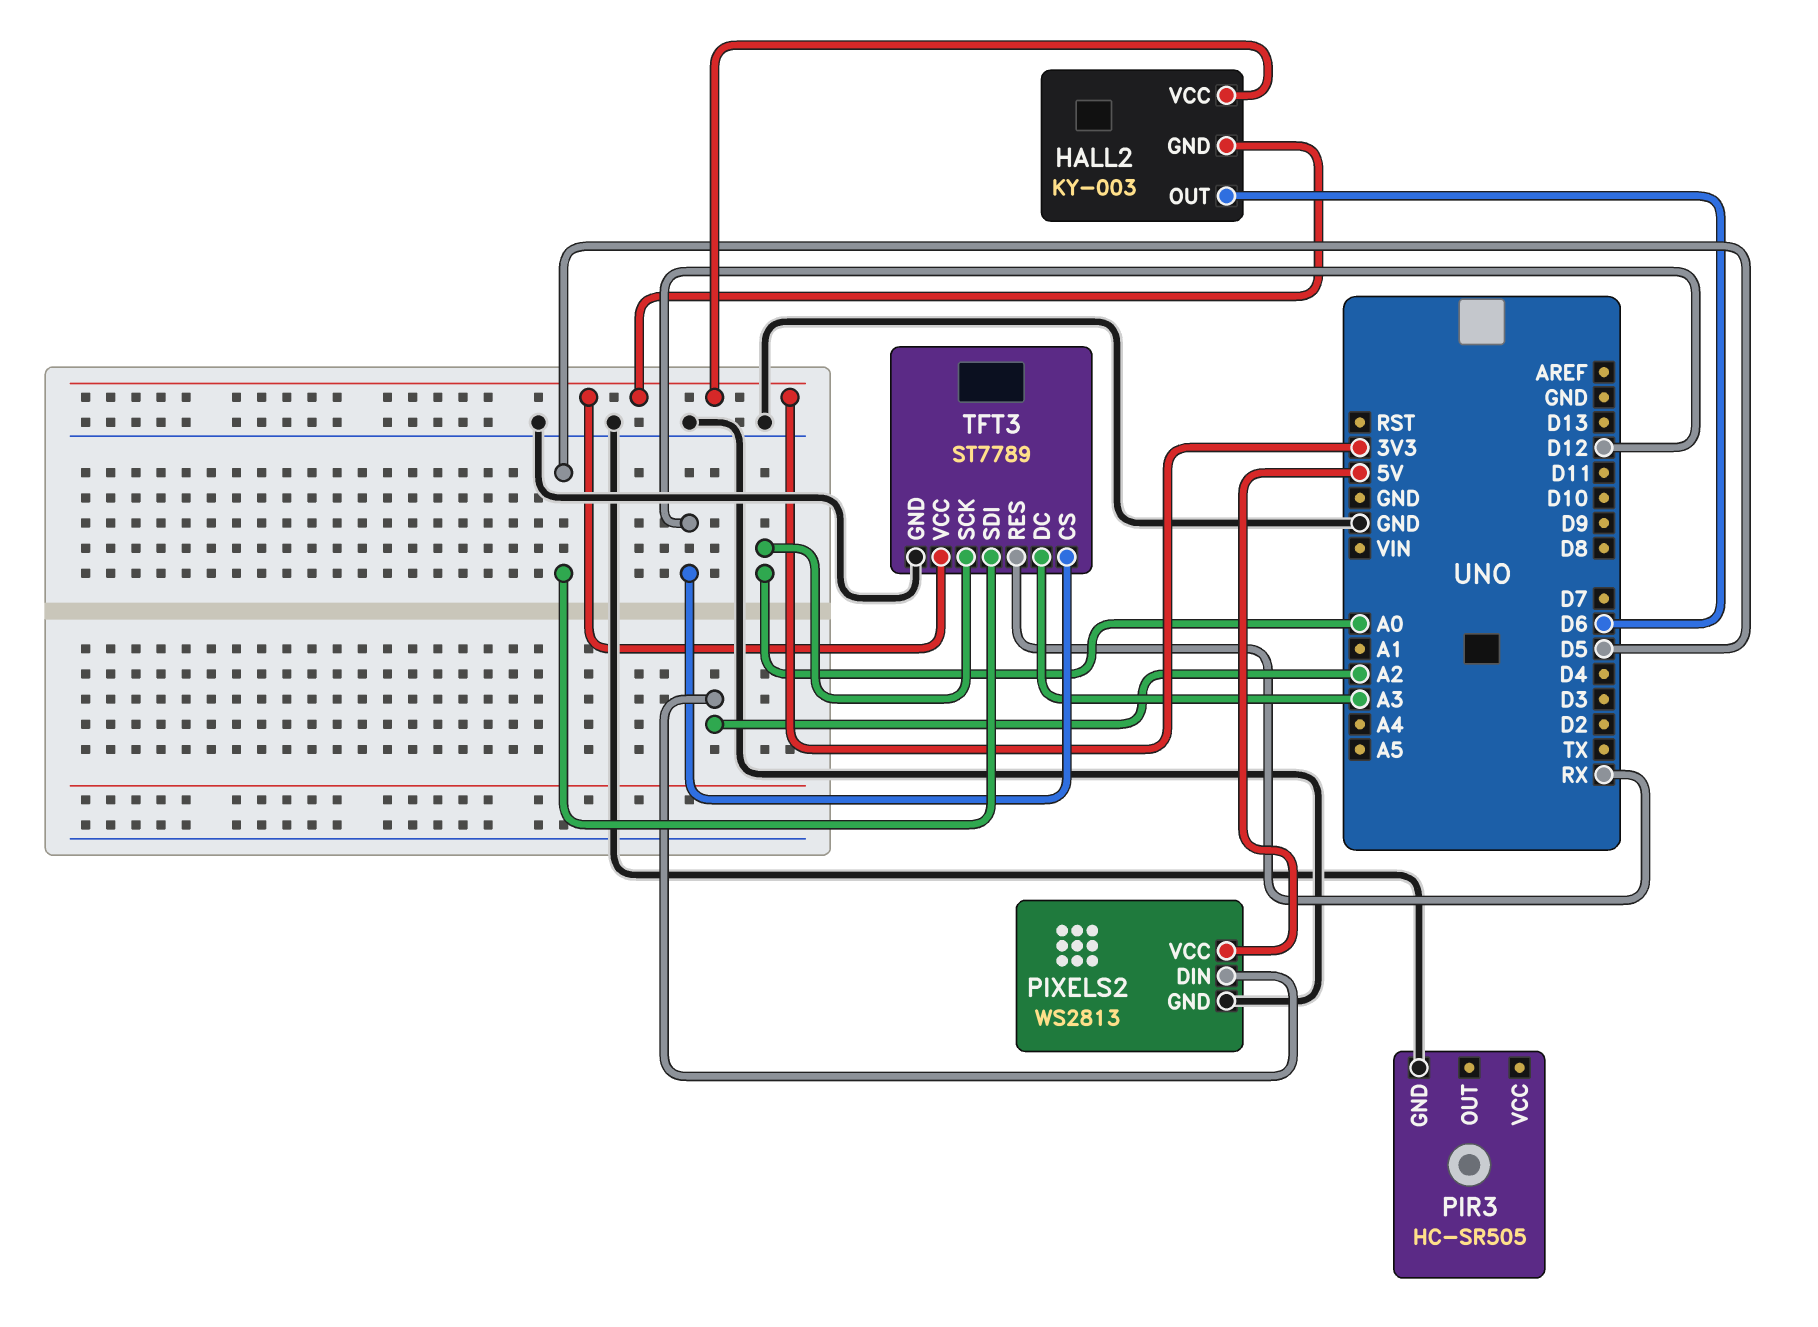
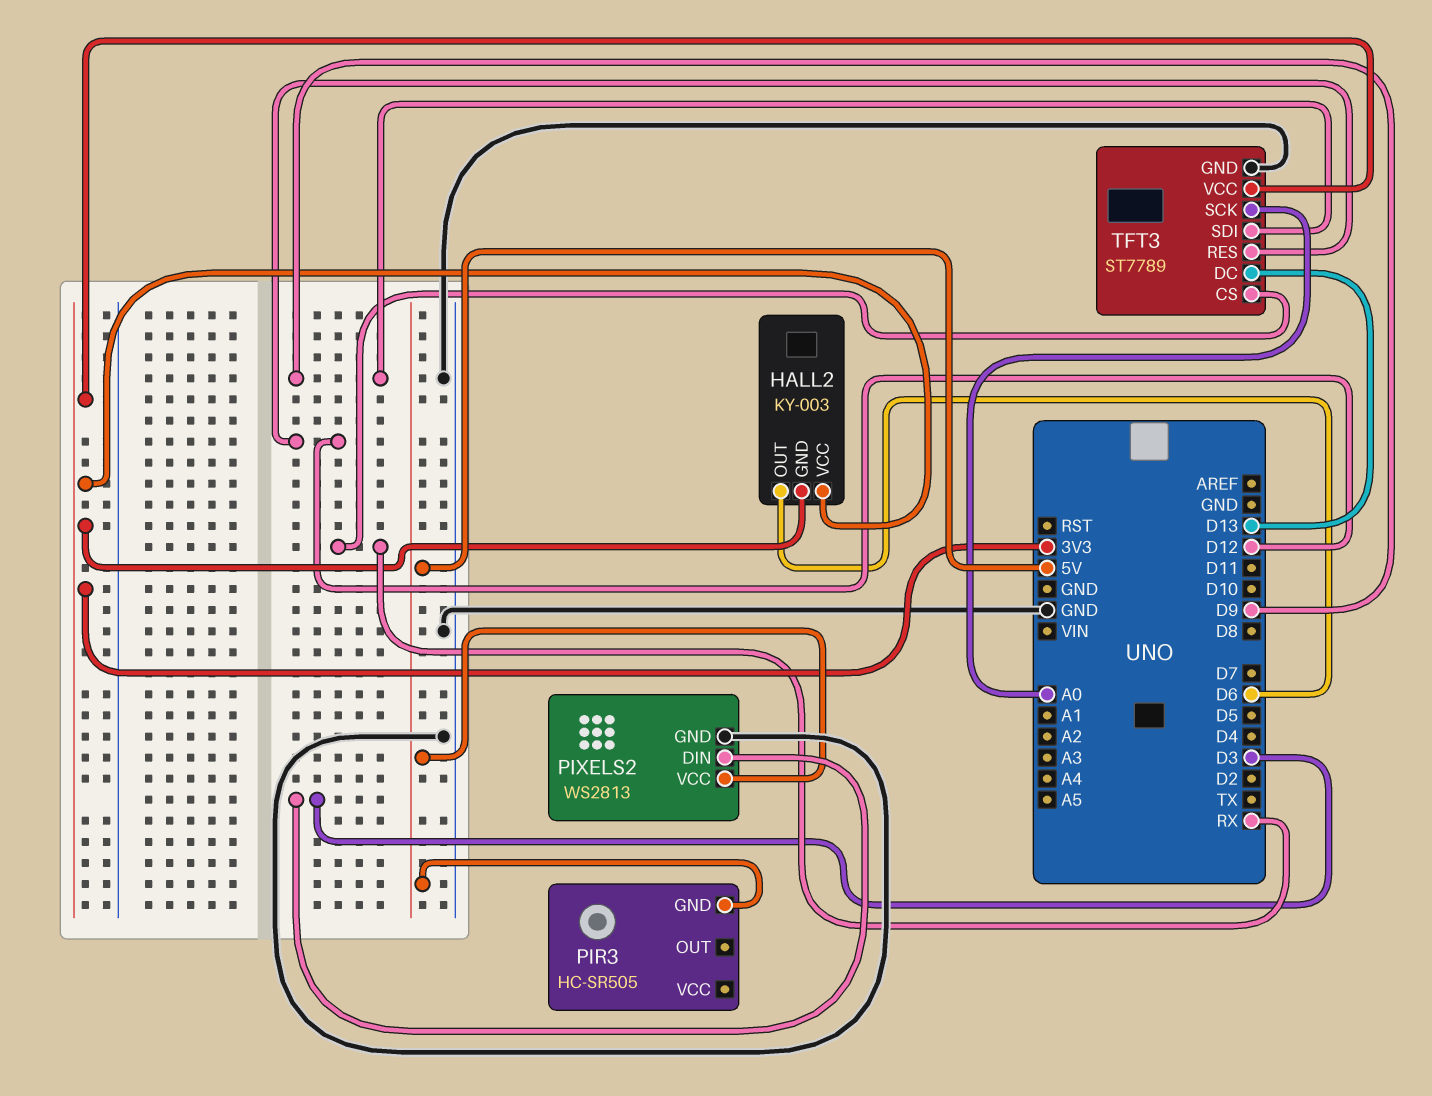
PIR3 pin GND: GND -> 5V
PIXELS2 pin DIN: A2 -> D3
TFT3 pin CS: D12 -> RX
TFT3 pin DC: A3 -> D13
TFT3 pin RES: RX -> D12
TFT3 pin SDI: D5 -> D9

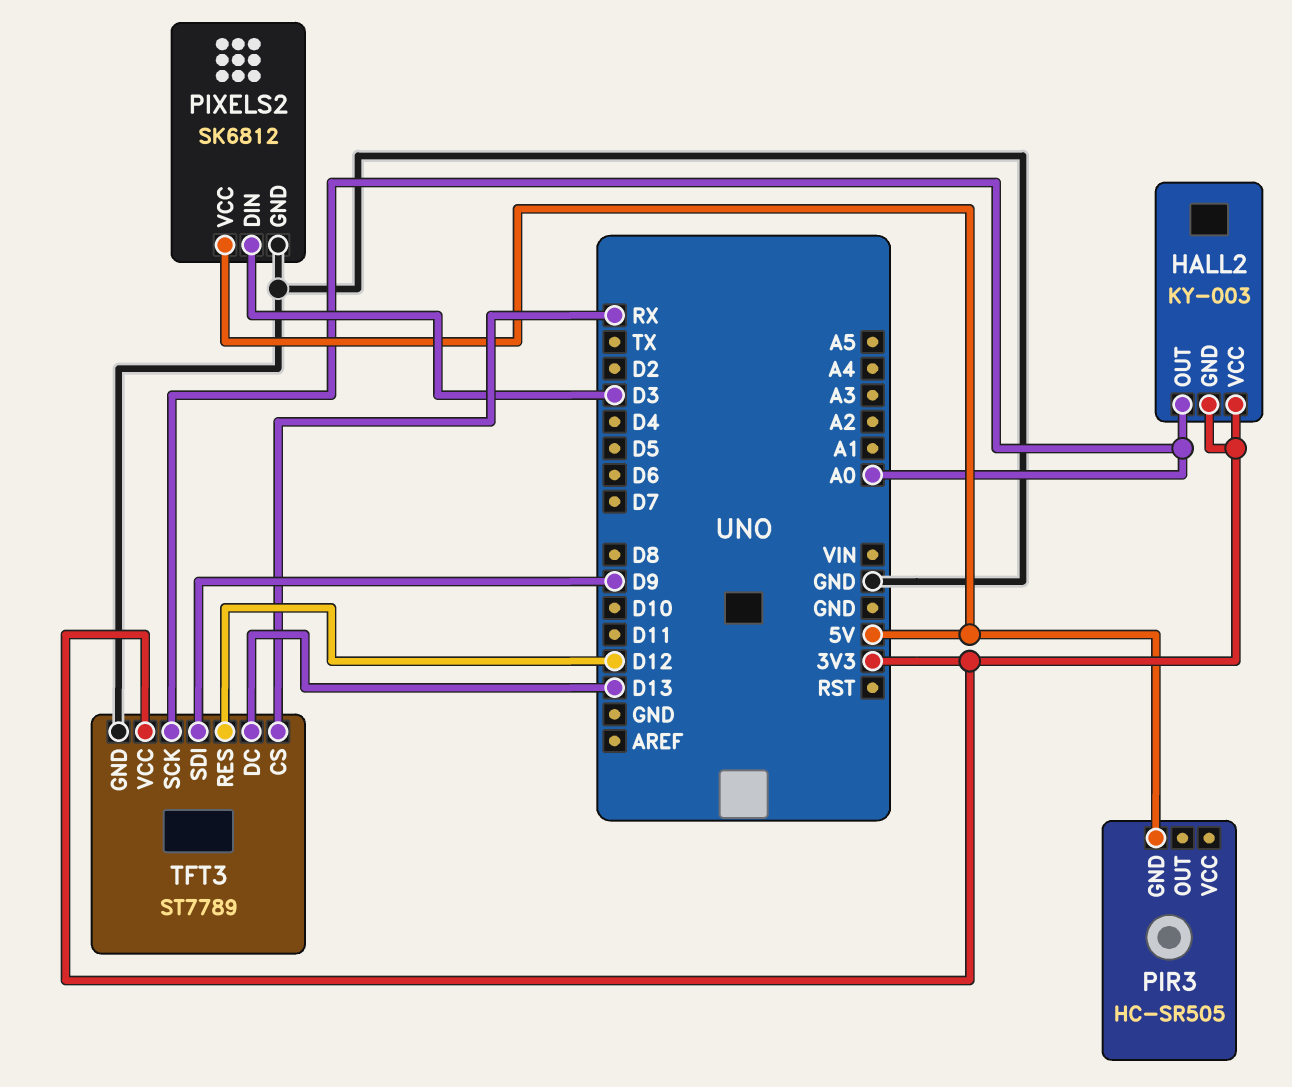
HALL2 pin OUT: D6 -> A0
PIXELS2: WS2813 -> SK6812

